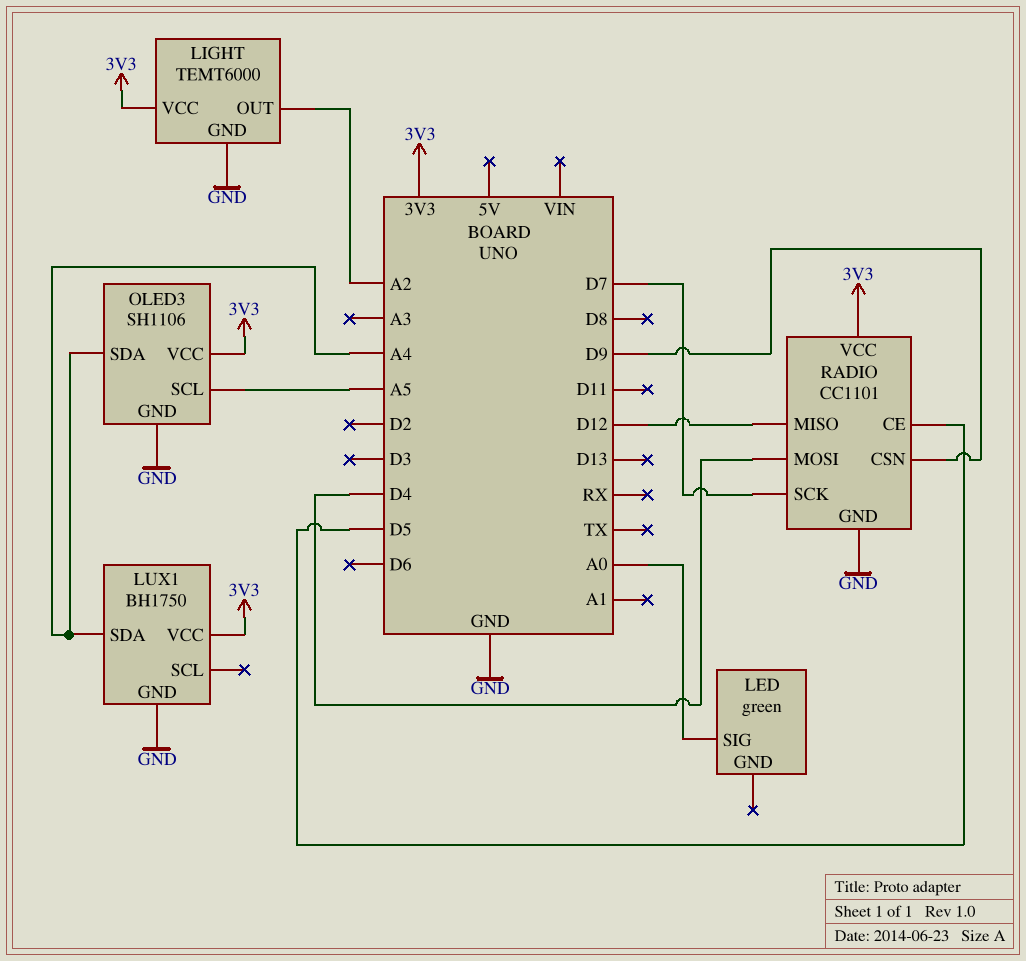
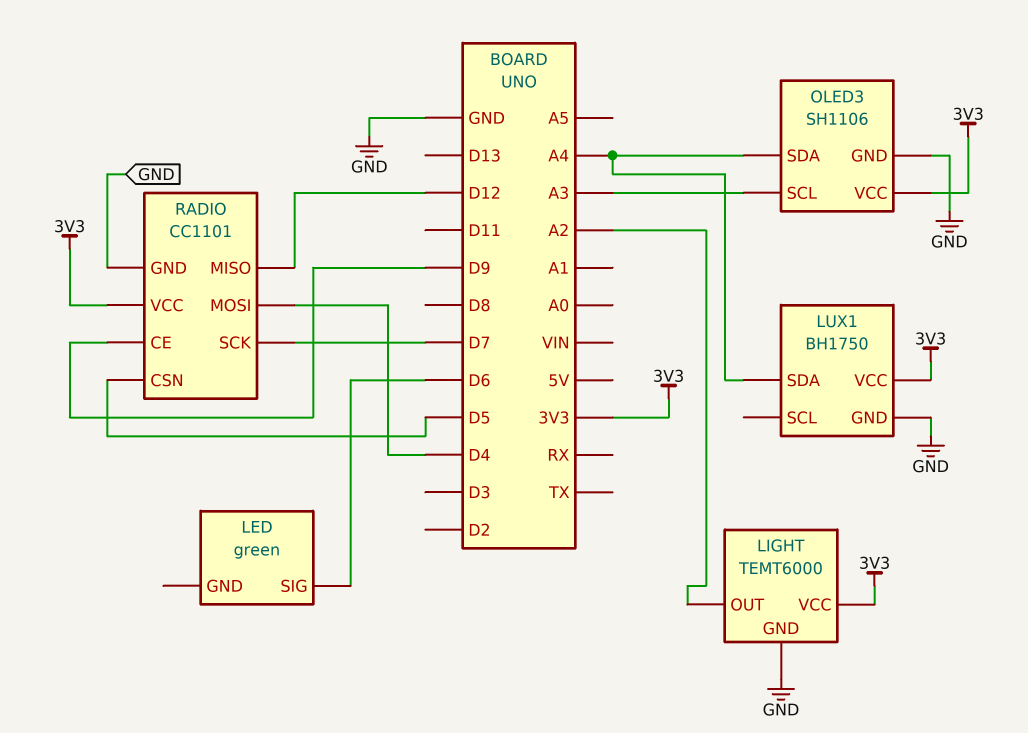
LED pin SIG: A0 -> D6
OLED3 pin SCL: A5 -> A3
RADIO pin CE: D5 -> D9
RADIO pin CSN: D9 -> D5

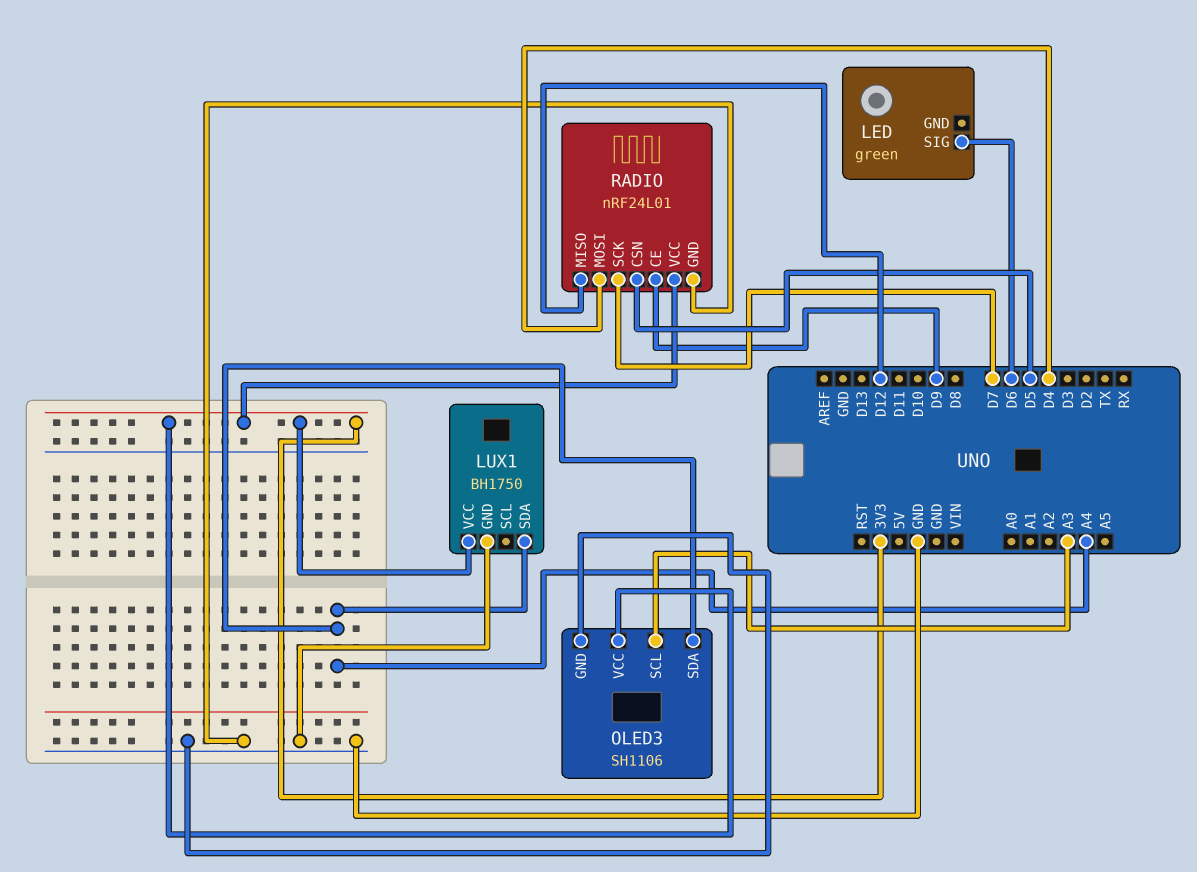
LIGHT: TEMT6000 -> none
LIGHT pin GND: GND -> none
LIGHT pin OUT: A2 -> none
LIGHT pin VCC: 3V3 -> none
RADIO: CC1101 -> nRF24L01

